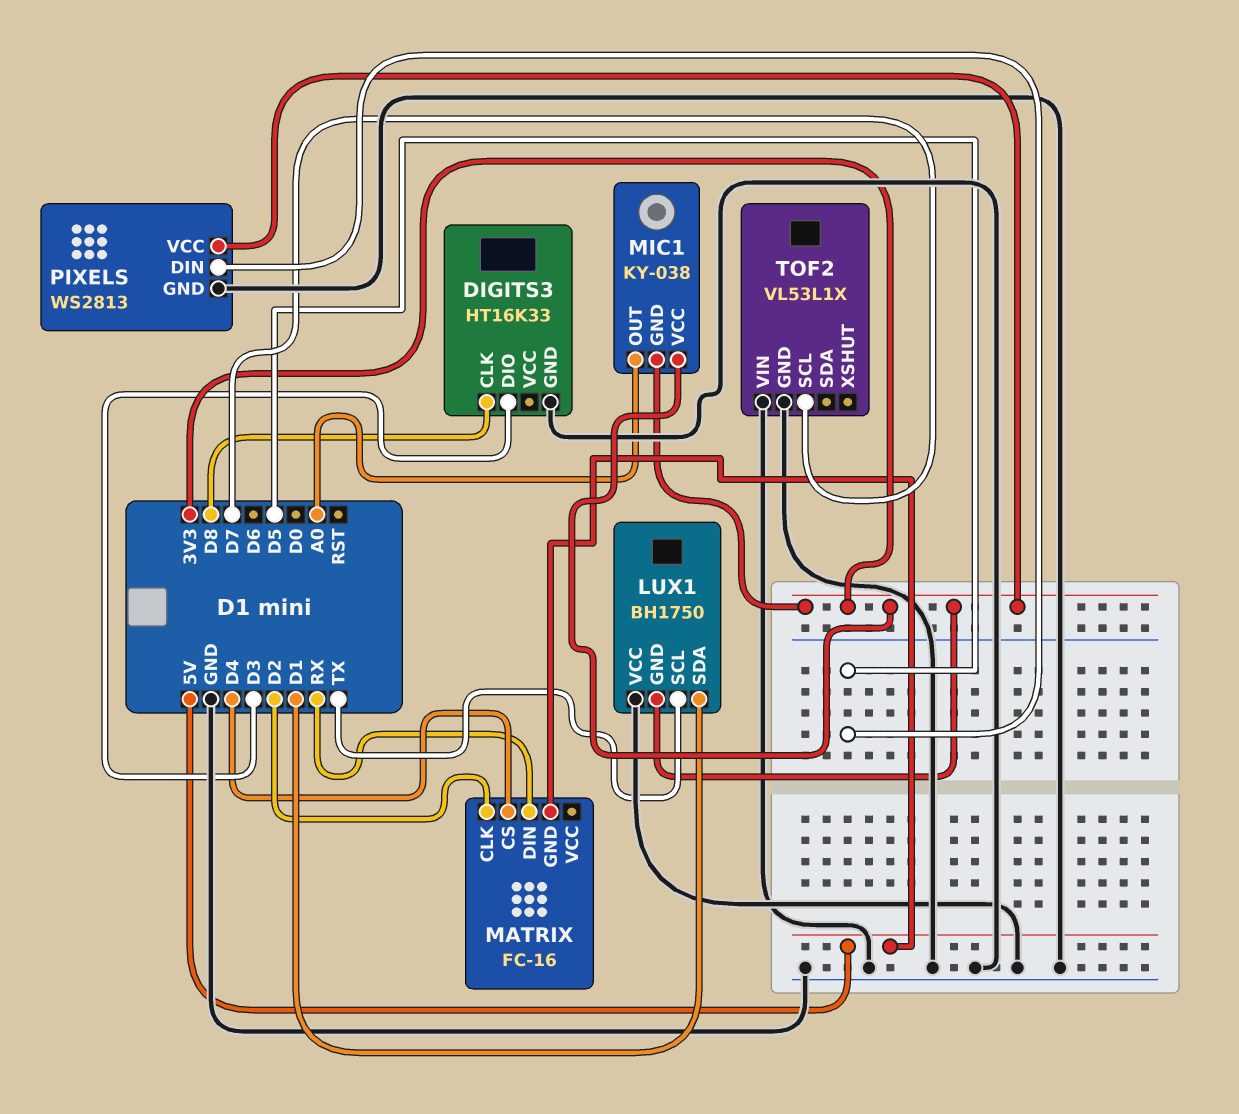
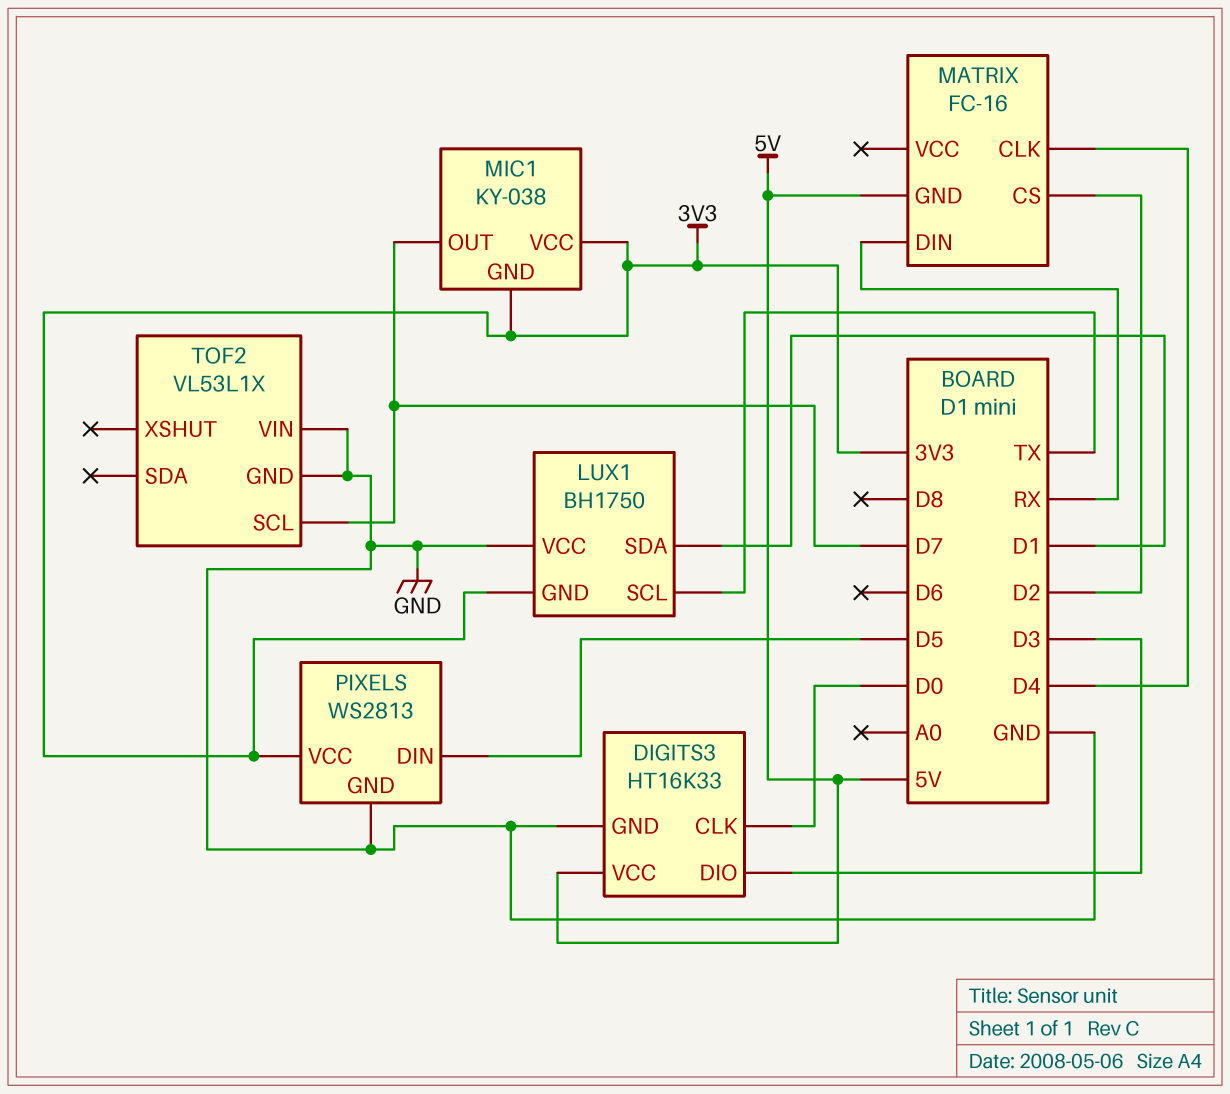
DIGITS3 pin CLK: D8 -> D0
DIGITS3 pin VCC: none -> 5V
MATRIX pin CLK: D2 -> D4
MATRIX pin CS: D4 -> D2
MIC1 pin OUT: A0 -> D7

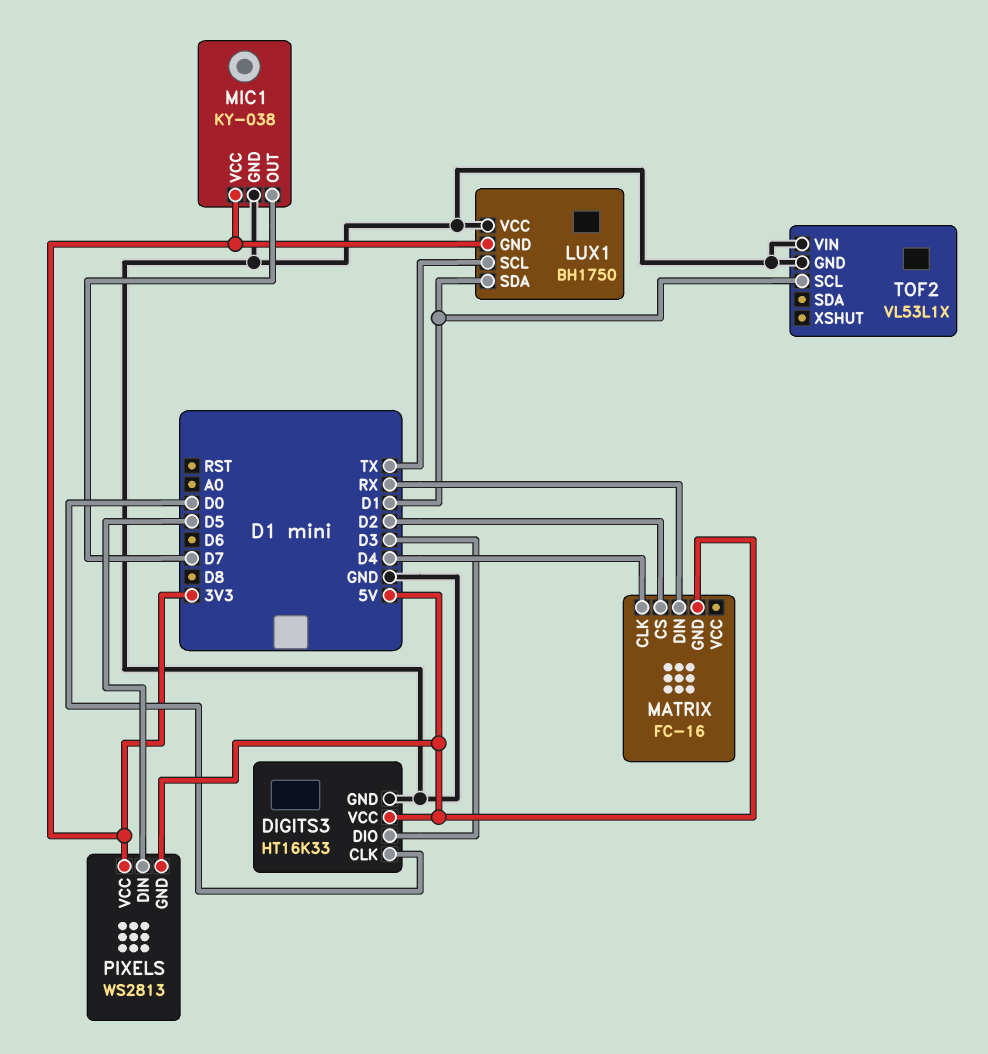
MIC1 pin GND: 3V3 -> GND
PIXELS pin GND: GND -> 5V
TOF2 pin SCL: D7 -> D1

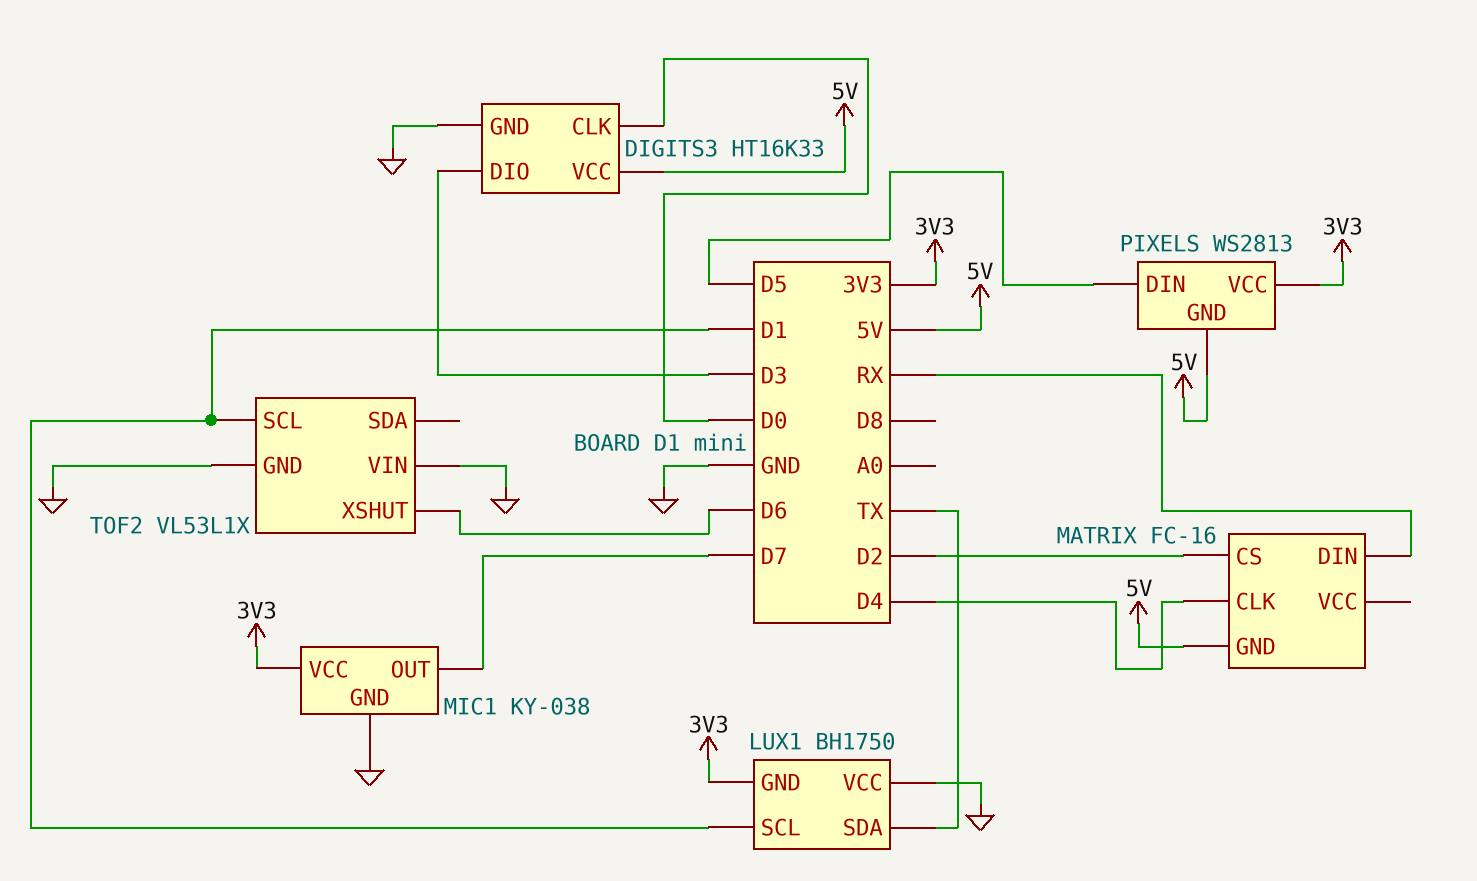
LUX1 pin SCL: TX -> D1
LUX1 pin SDA: D1 -> TX
TOF2 pin XSHUT: none -> D6

